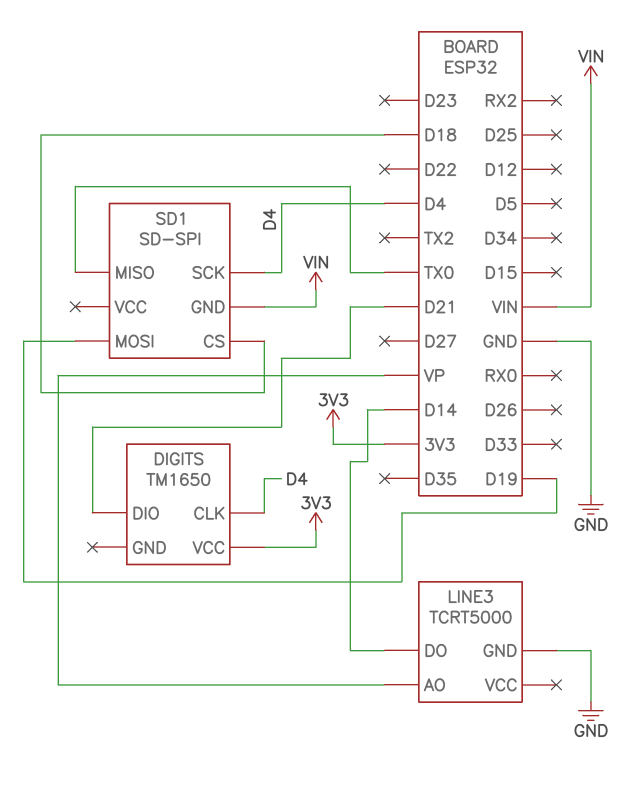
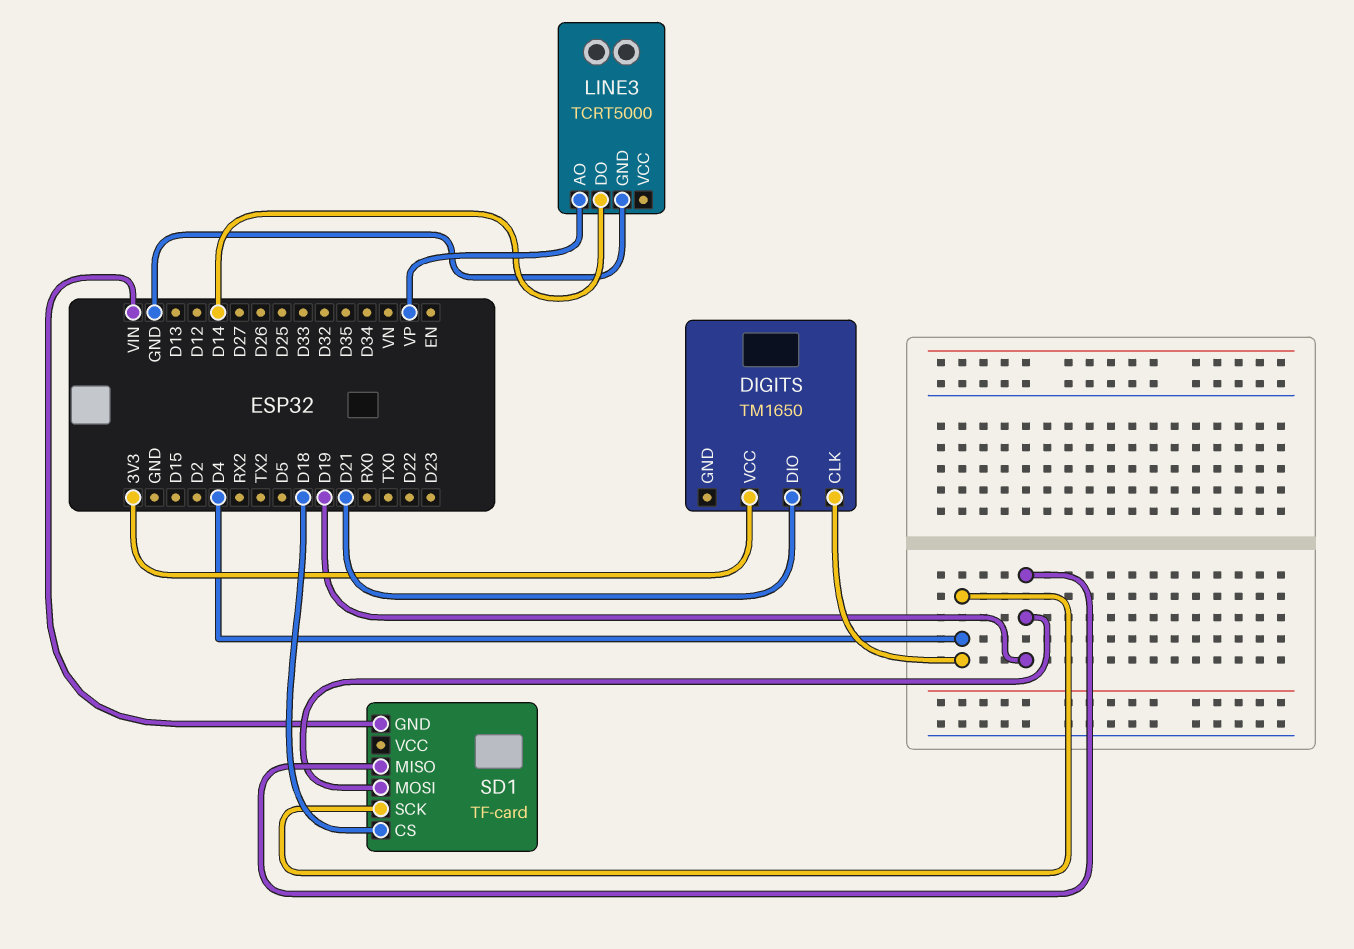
SD1: SD-SPI -> TF-card
SD1 pin MISO: TX0 -> D19

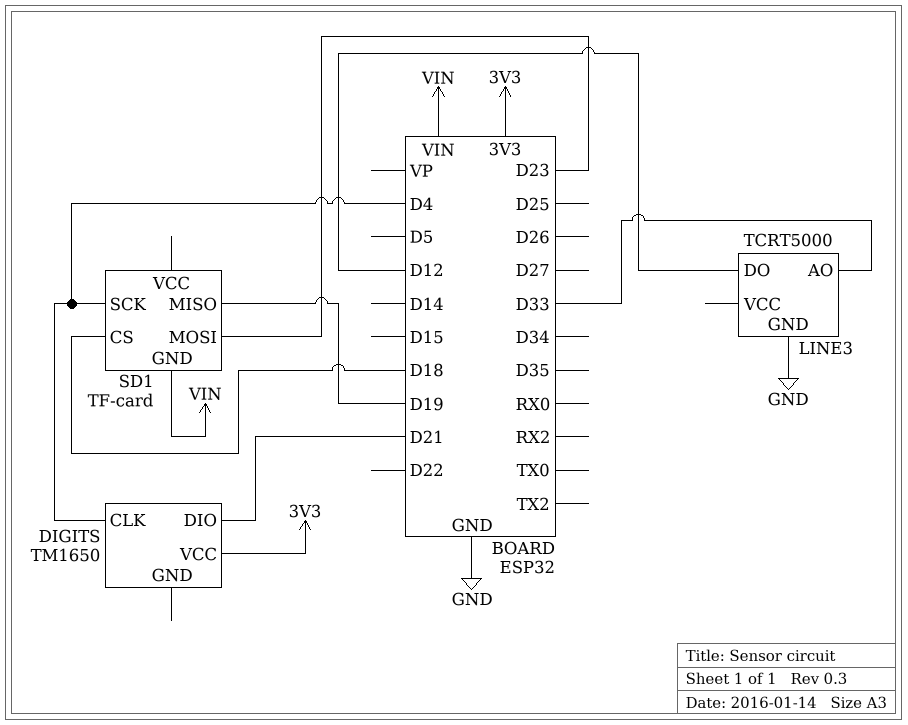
LINE3 pin AO: VP -> D33
LINE3 pin DO: D14 -> D12
SD1 pin MOSI: D19 -> D23

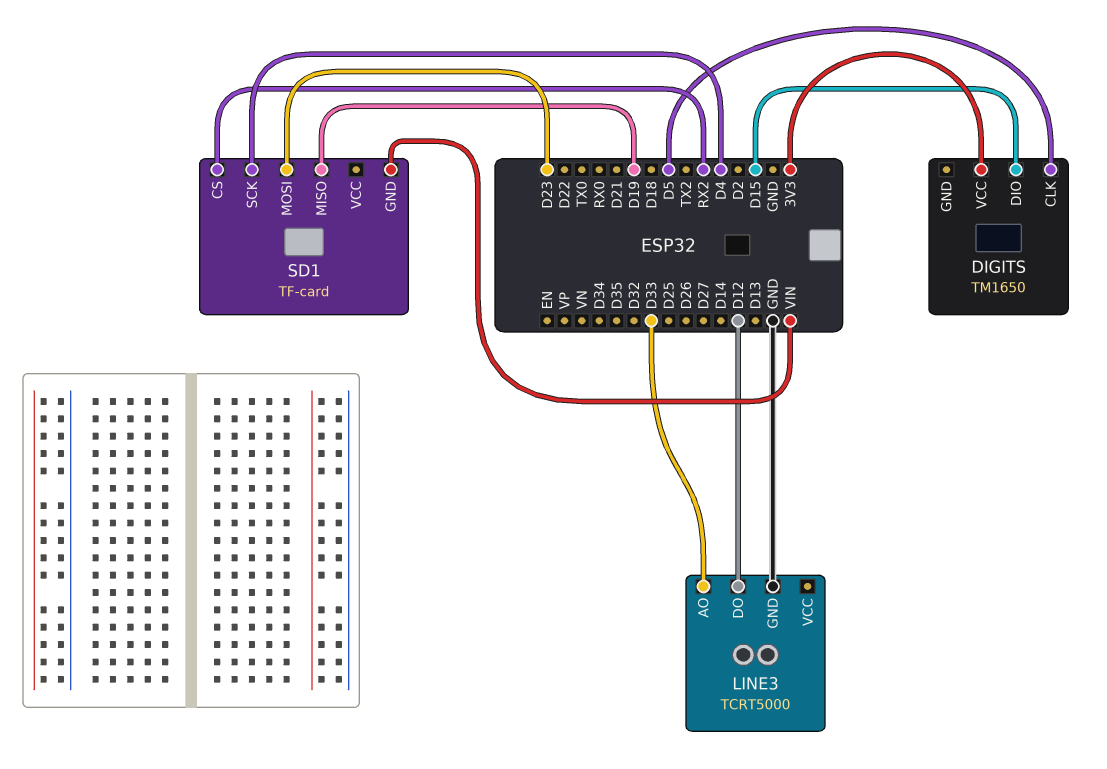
DIGITS pin CLK: D4 -> D5
DIGITS pin DIO: D21 -> D15
SD1 pin CS: D18 -> RX2

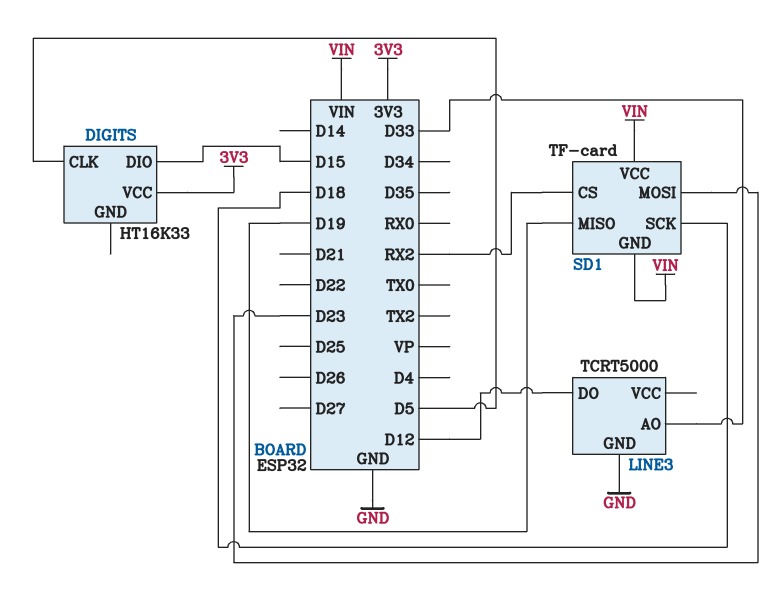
DIGITS: TM1650 -> HT16K33
SD1 pin SCK: D4 -> D18
SD1 pin VCC: none -> VIN

